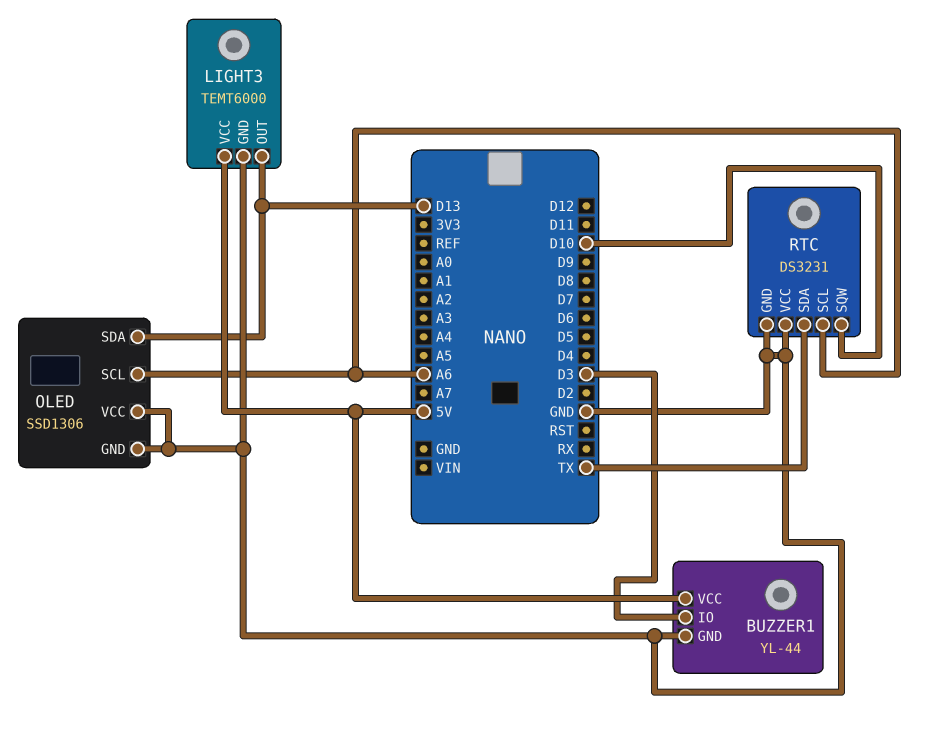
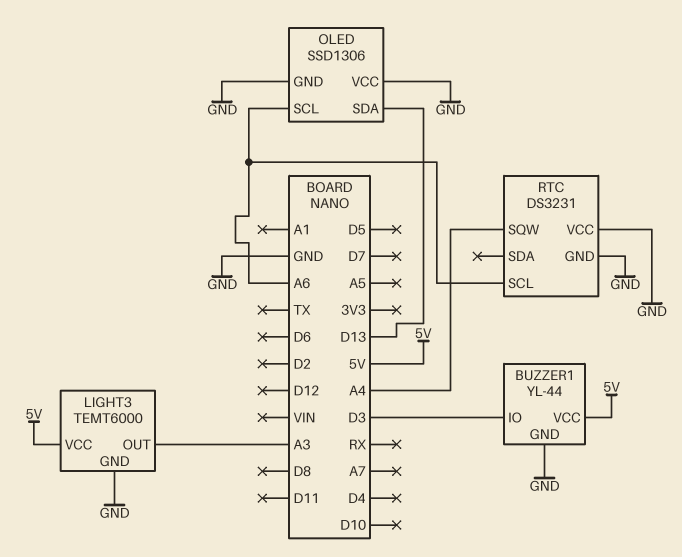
LIGHT3 pin OUT: D13 -> A3
RTC pin SDA: TX -> none
RTC pin SQW: D10 -> A4

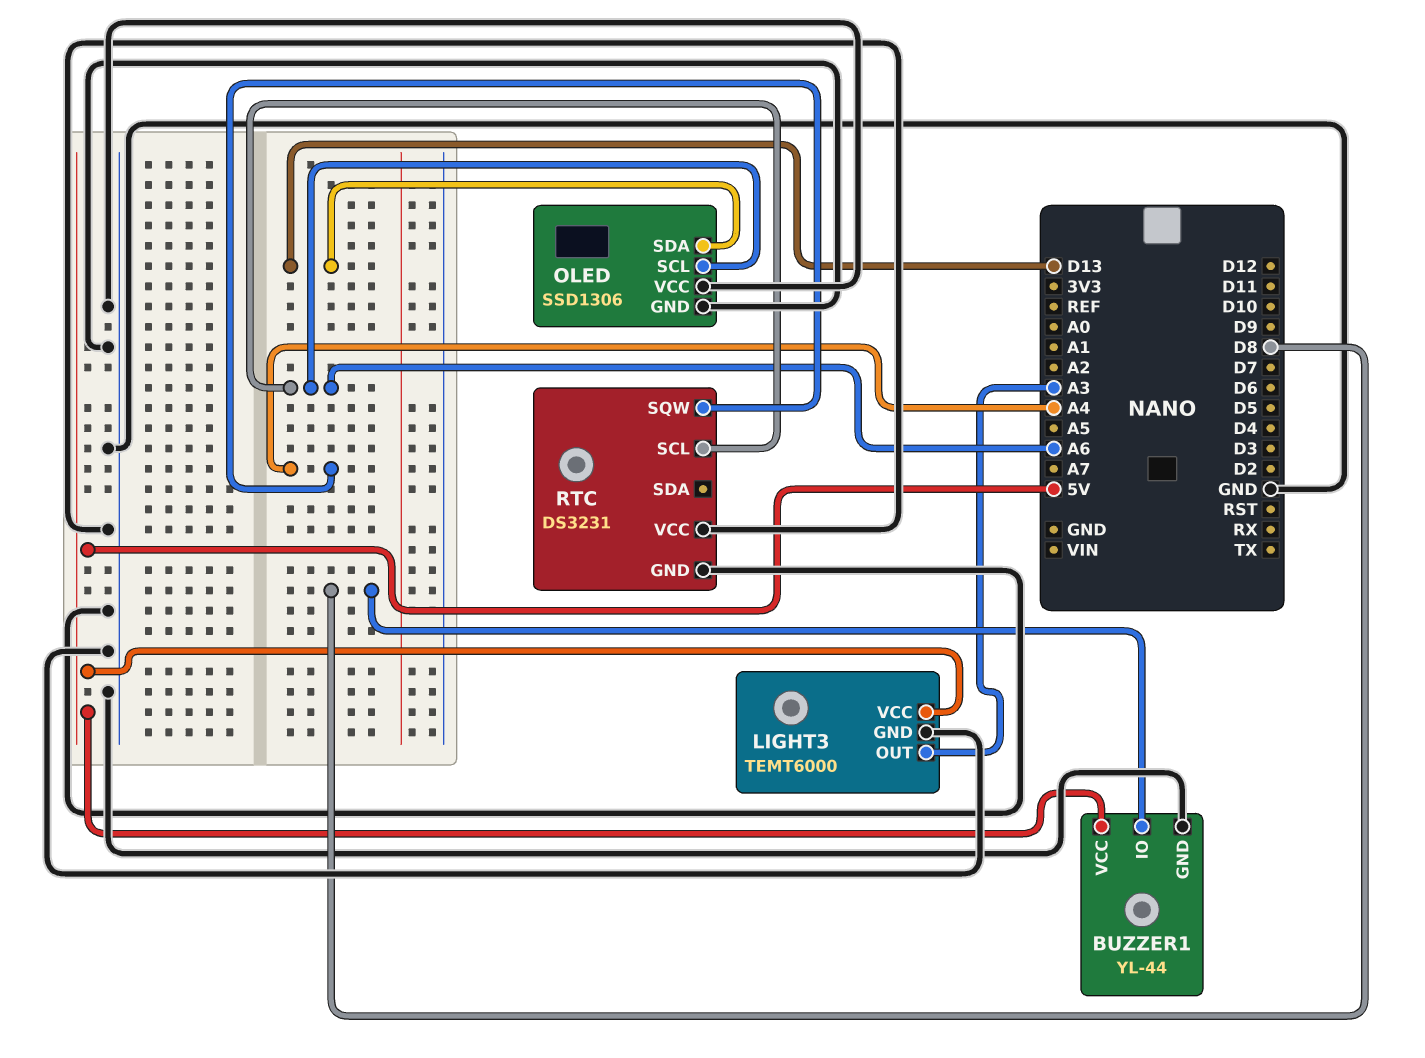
BUZZER1 pin IO: D3 -> D8

